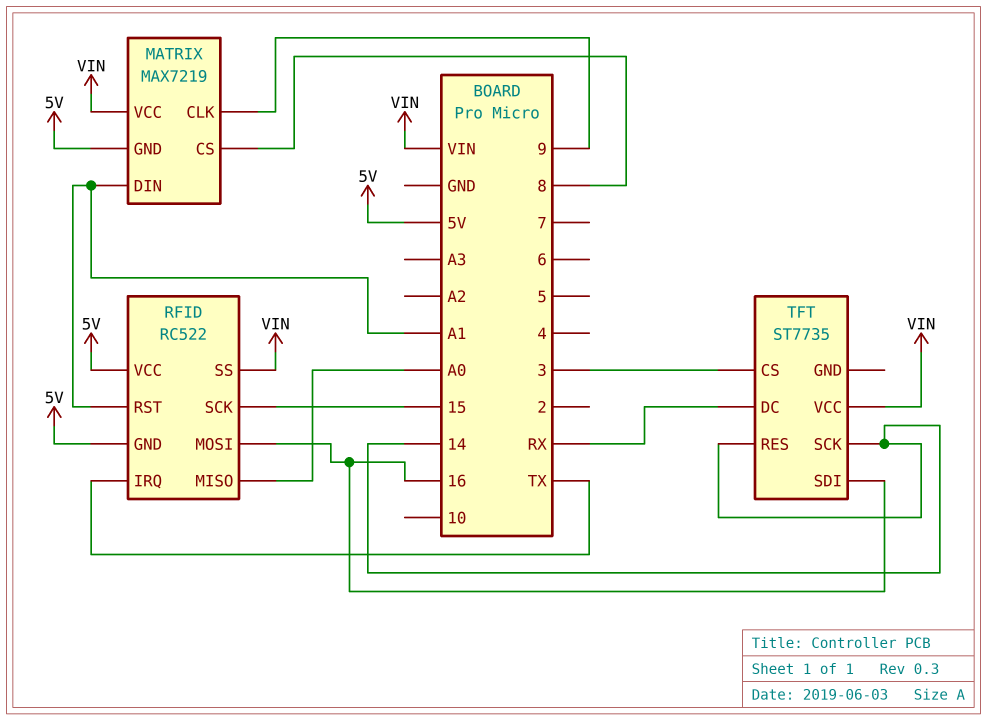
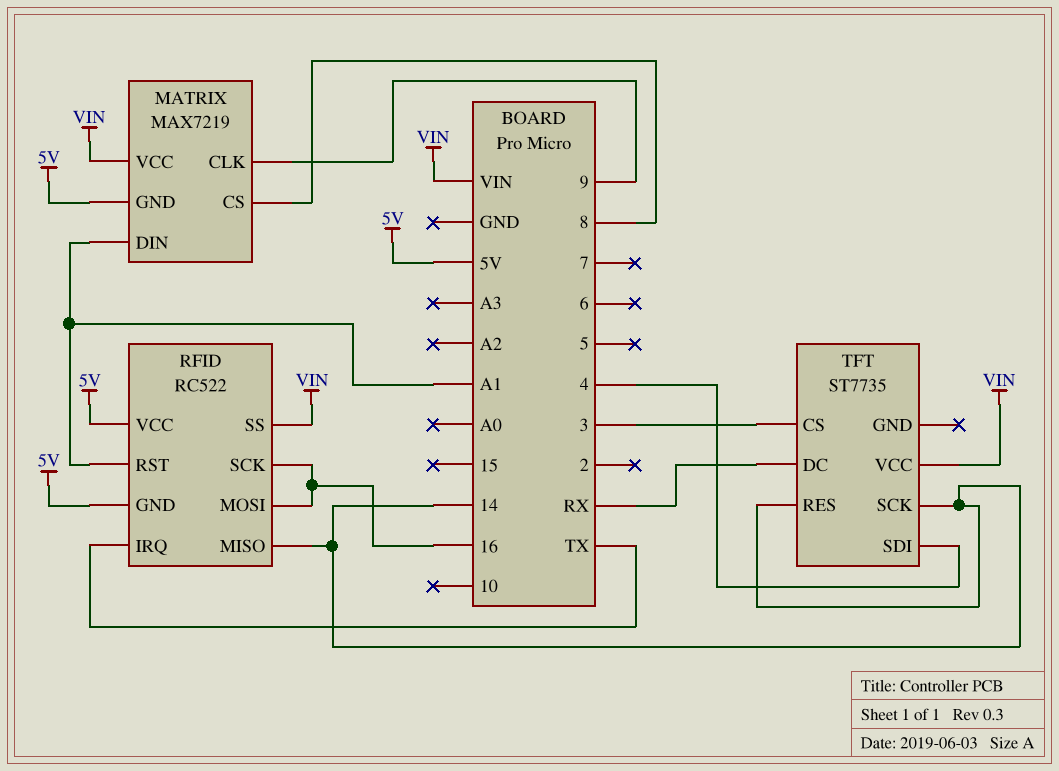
RFID pin MISO: A0 -> 14
RFID pin SCK: 15 -> 16
TFT pin SDI: 16 -> 4

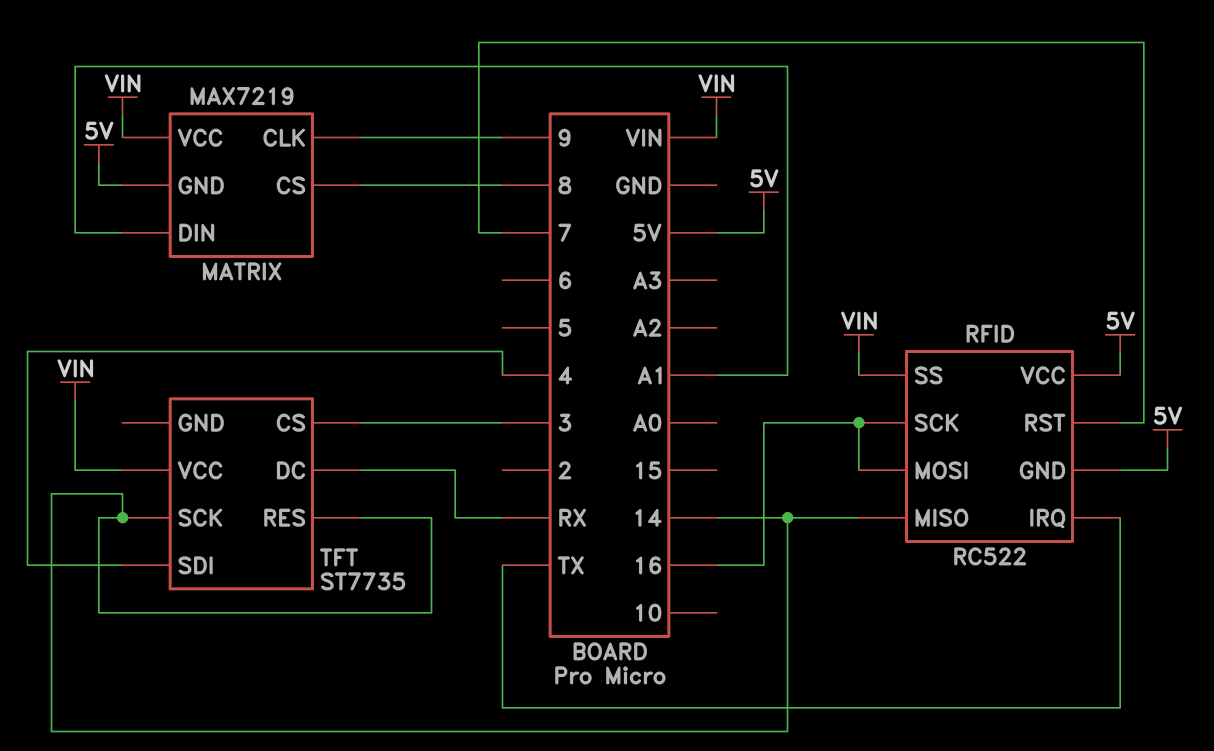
RFID pin RST: A1 -> 7

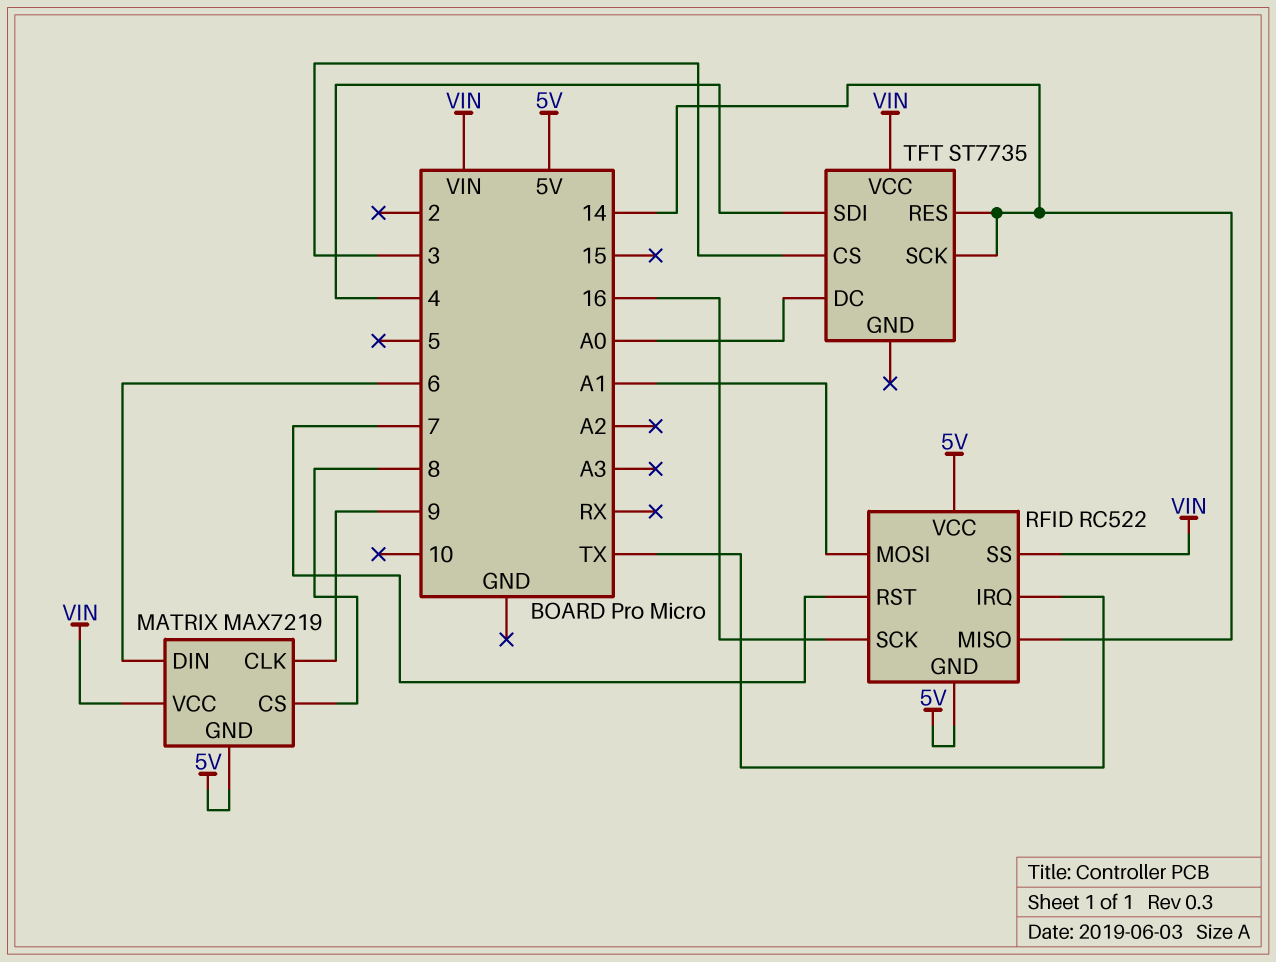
MATRIX pin DIN: A1 -> 6
RFID pin MOSI: 16 -> A1
TFT pin DC: RX -> A0

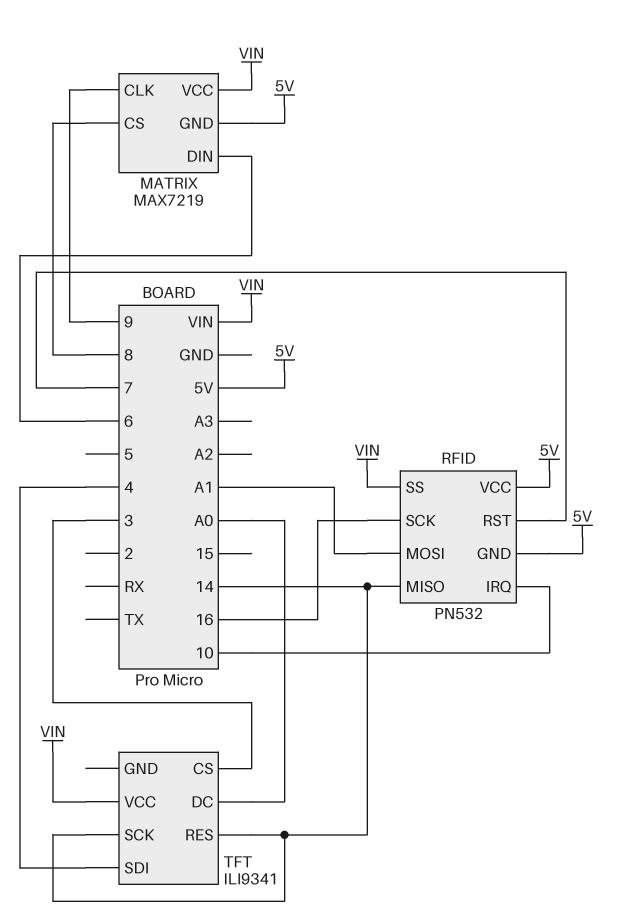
RFID: RC522 -> PN532
RFID pin IRQ: TX -> 10
TFT: ST7735 -> ILI9341

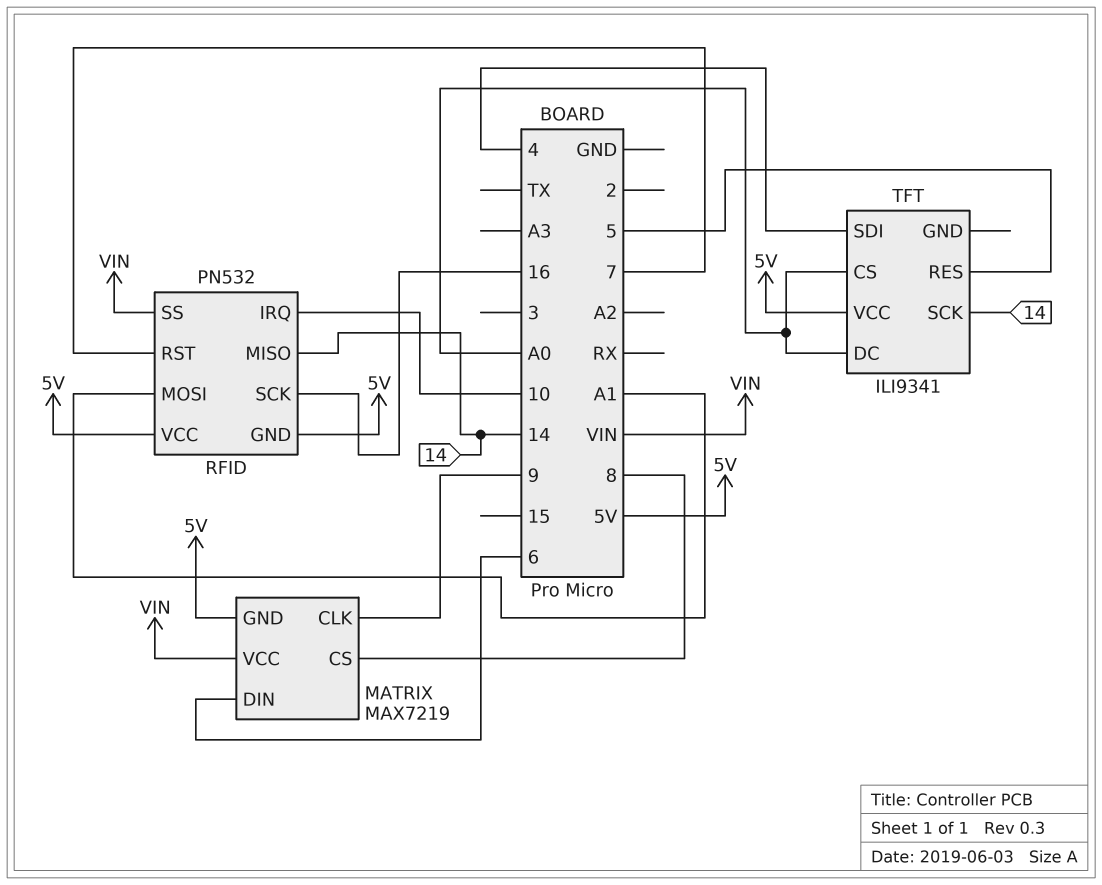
TFT pin CS: 3 -> A0
TFT pin RES: 14 -> 5
TFT pin VCC: VIN -> 5V

